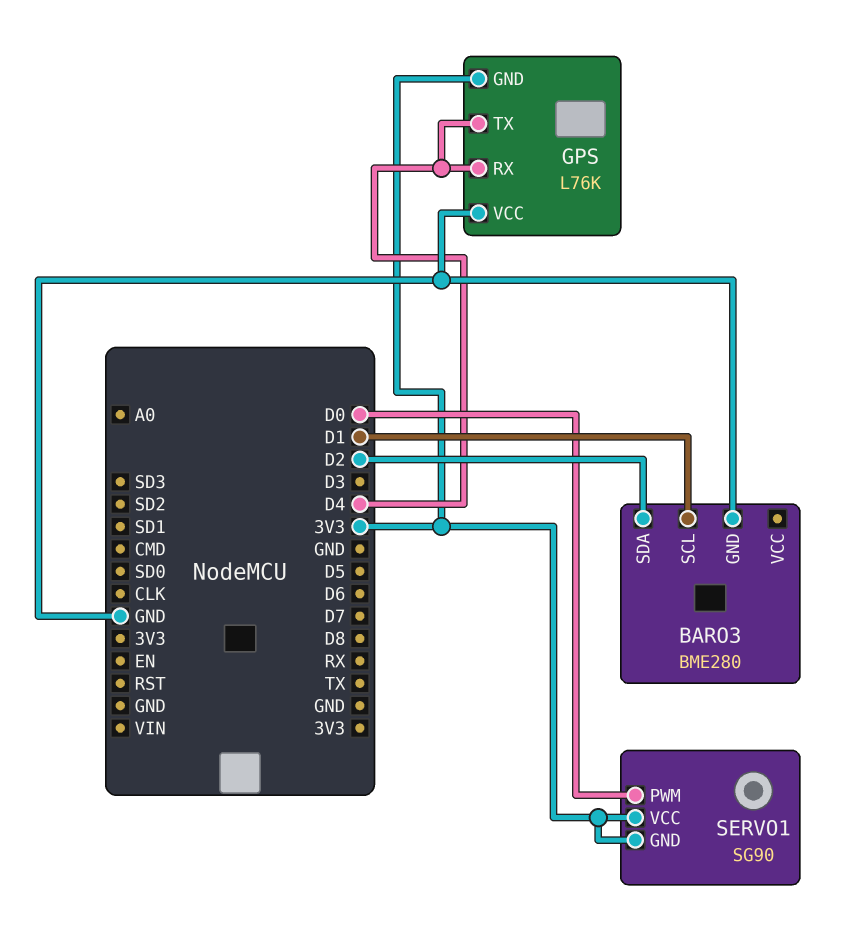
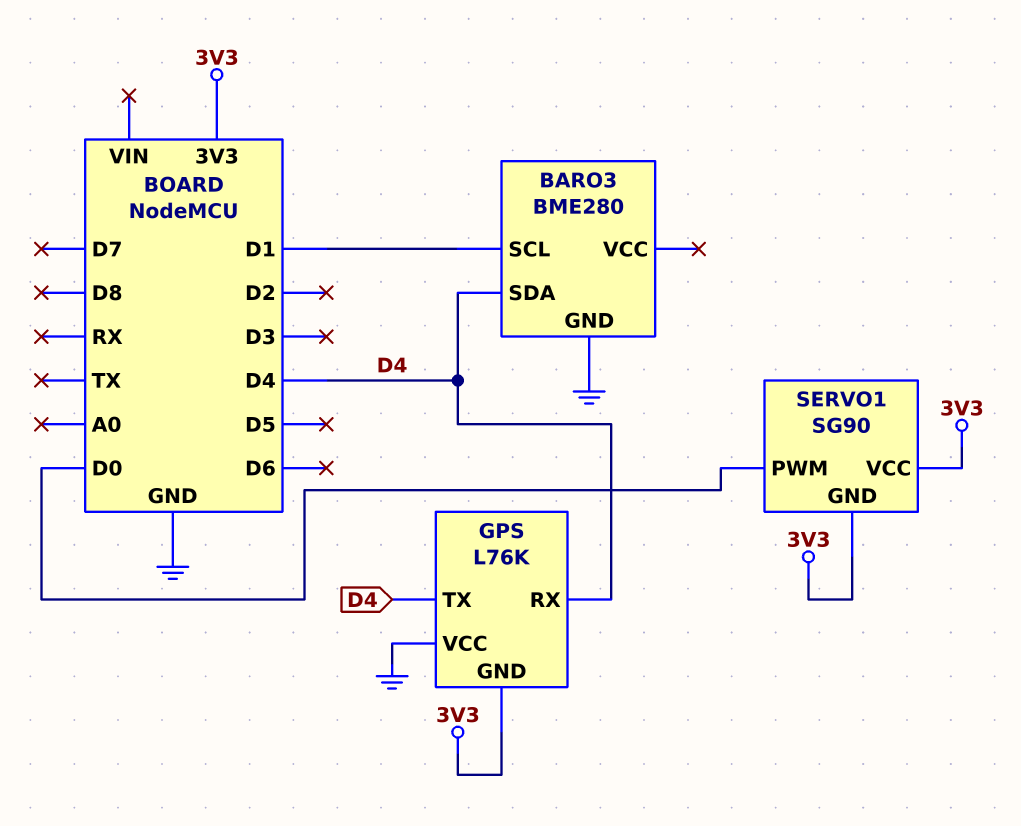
BARO3 pin SDA: D2 -> D4

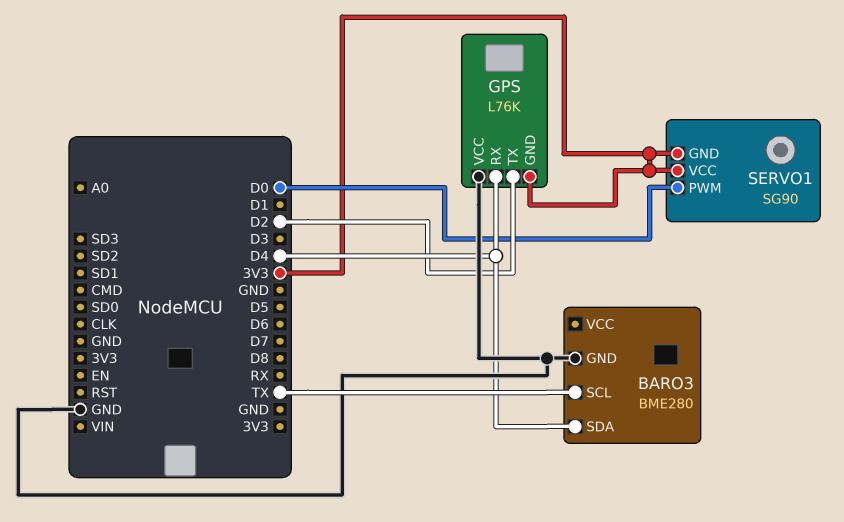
BARO3 pin SCL: D1 -> TX
GPS pin TX: D4 -> D2

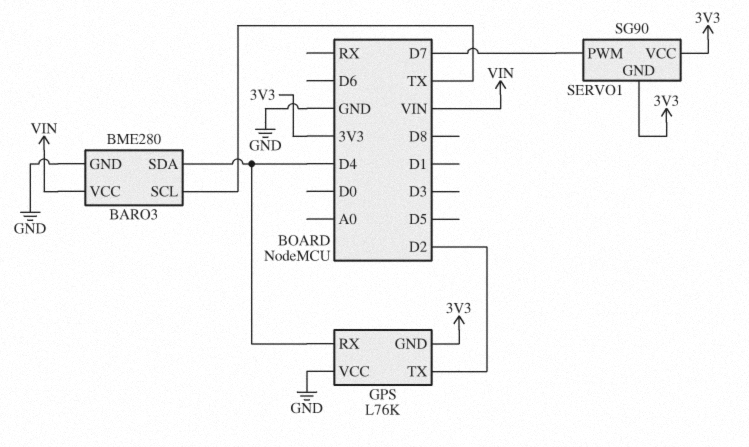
BARO3 pin VCC: none -> VIN
SERVO1 pin PWM: D0 -> D7

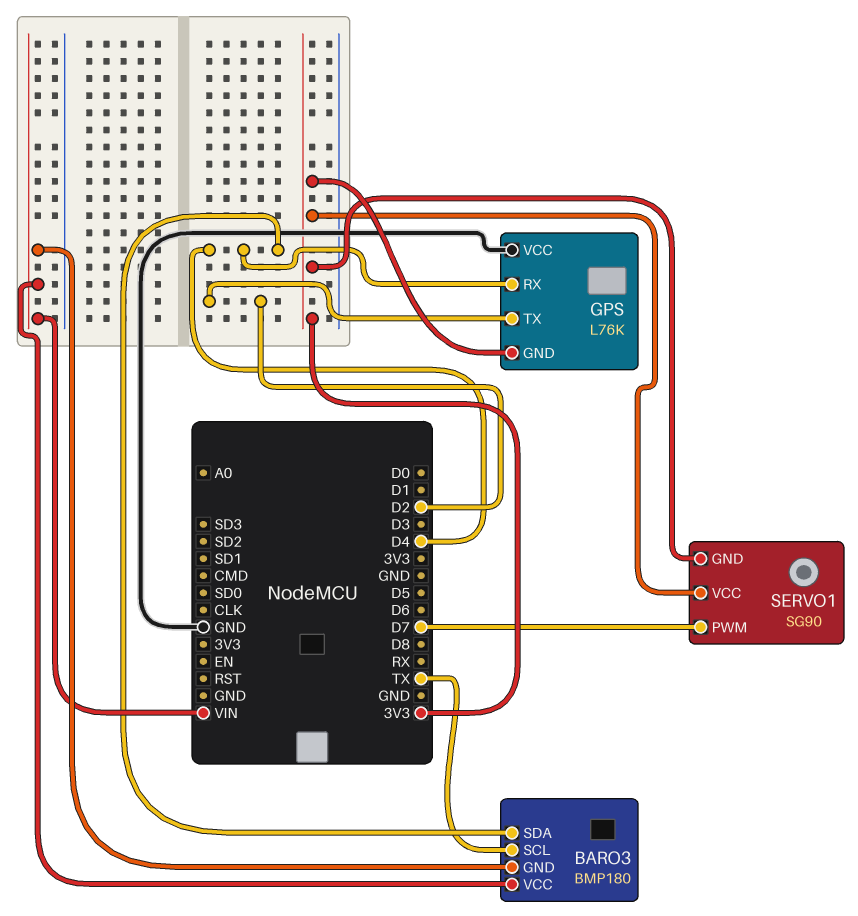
BARO3: BME280 -> BMP180
BARO3 pin GND: GND -> VIN

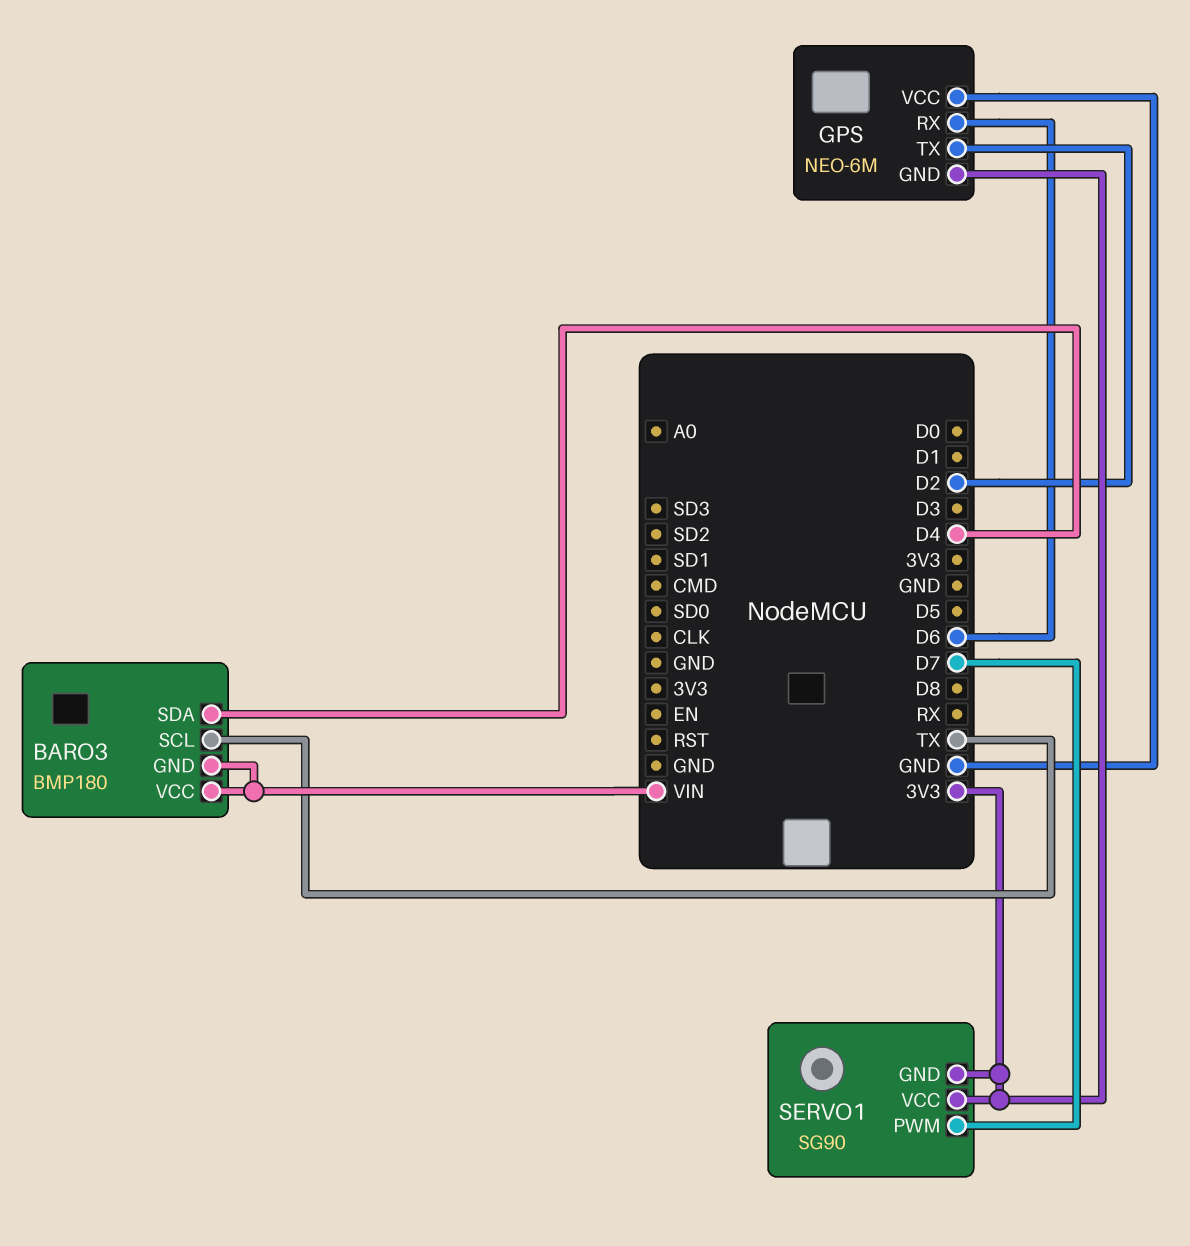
GPS: L76K -> NEO-6M
GPS pin RX: D4 -> D6

